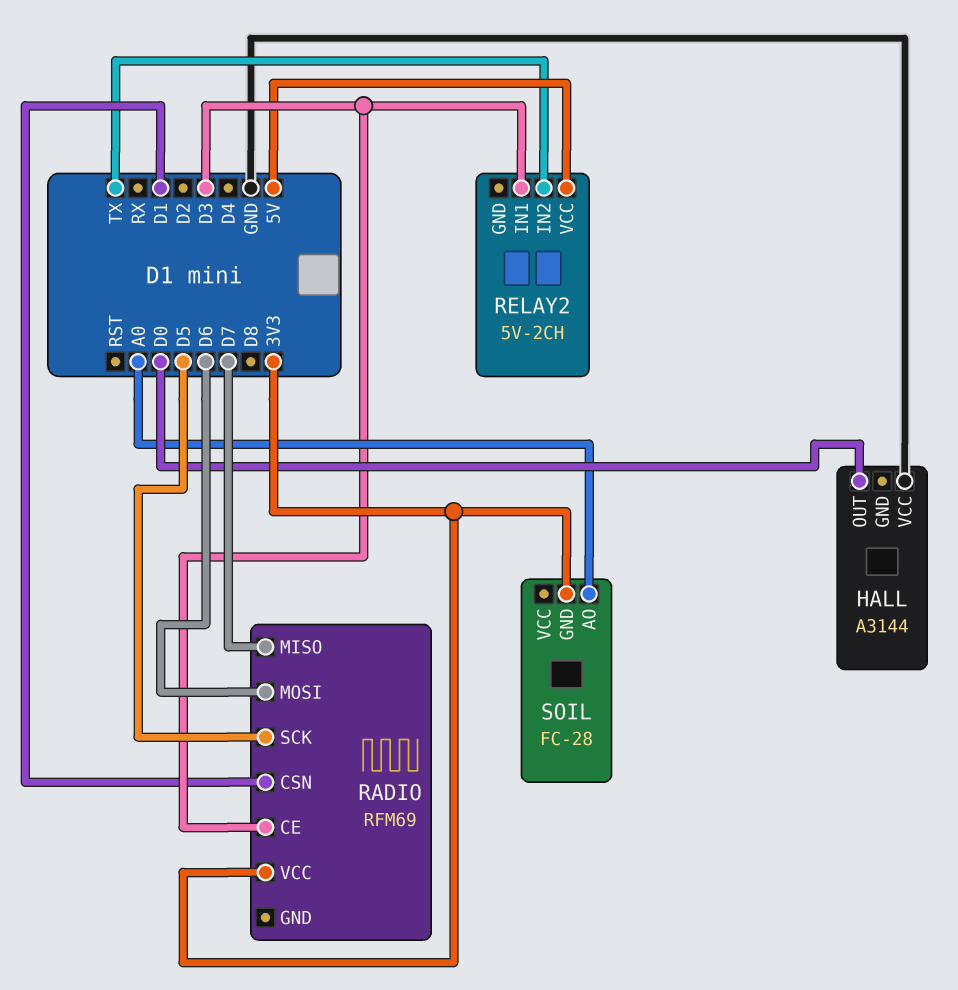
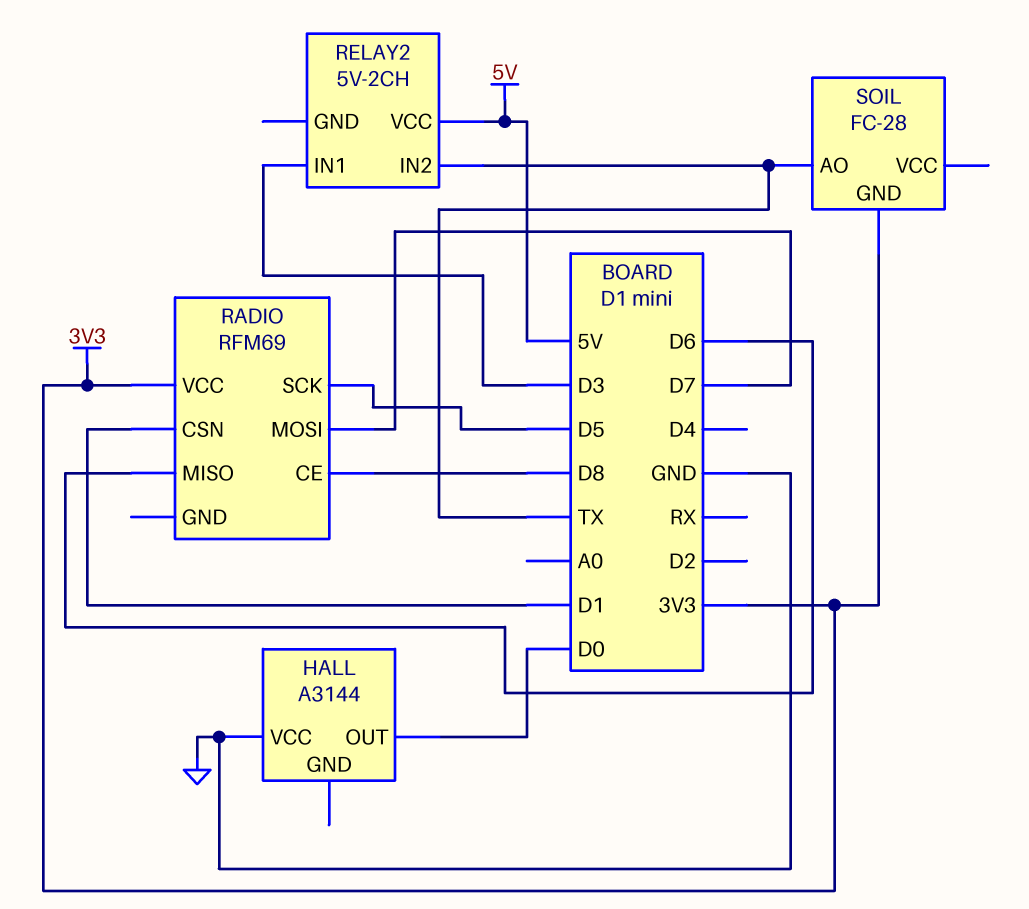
RADIO pin CE: D3 -> D8
RADIO pin MISO: D7 -> D6
RADIO pin MOSI: D6 -> D7
SOIL pin AO: A0 -> TX

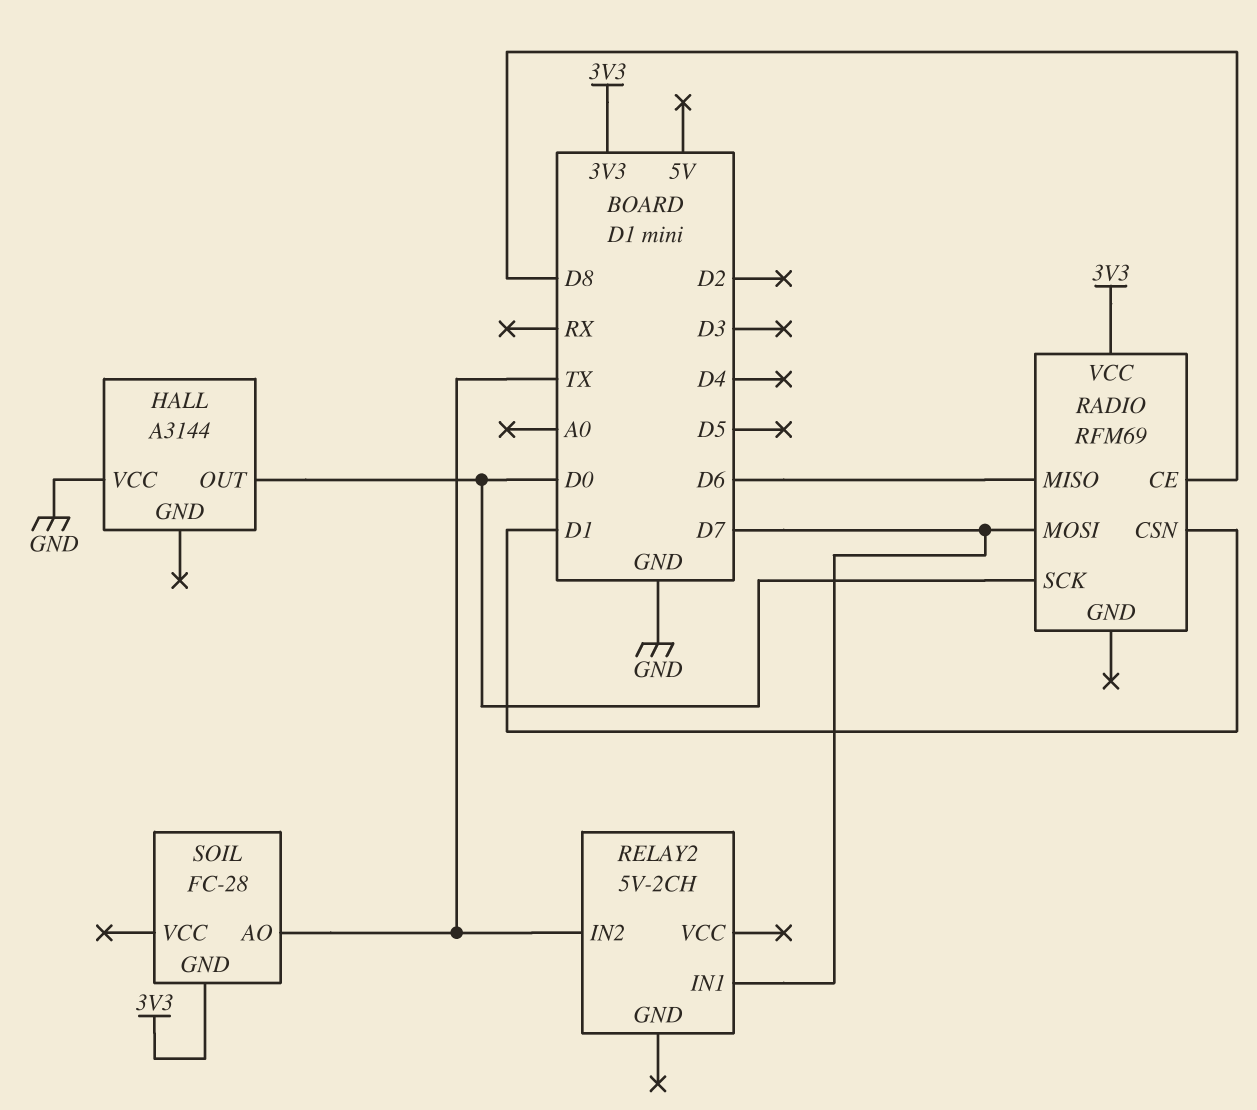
RADIO pin SCK: D5 -> D0
RELAY2 pin IN1: D3 -> D7
RELAY2 pin VCC: 5V -> none

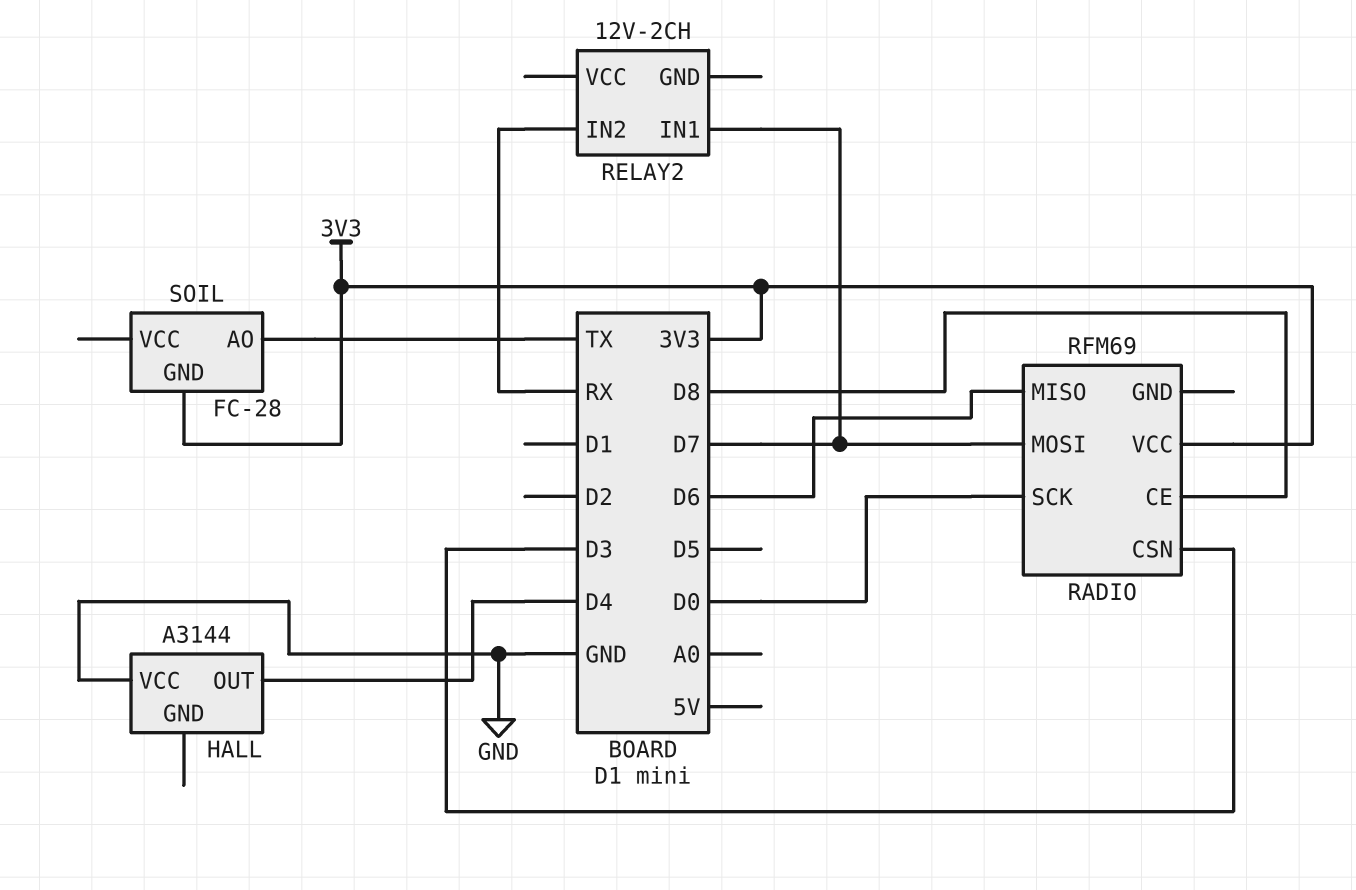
HALL pin OUT: D0 -> D4
RADIO pin CSN: D1 -> D3
RELAY2: 5V-2CH -> 12V-2CH
RELAY2 pin IN2: TX -> RX

